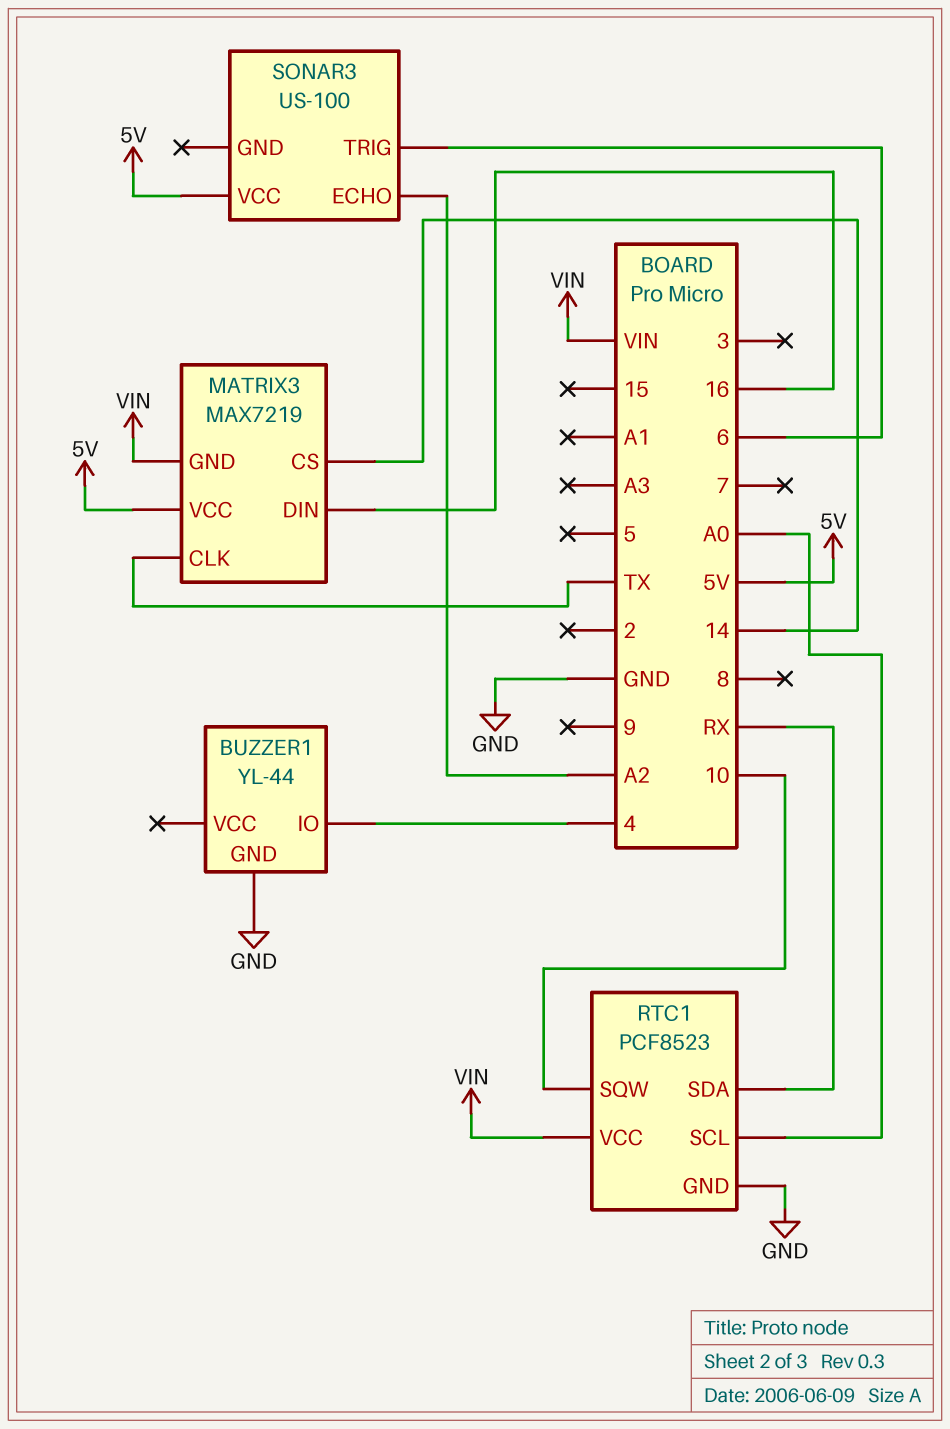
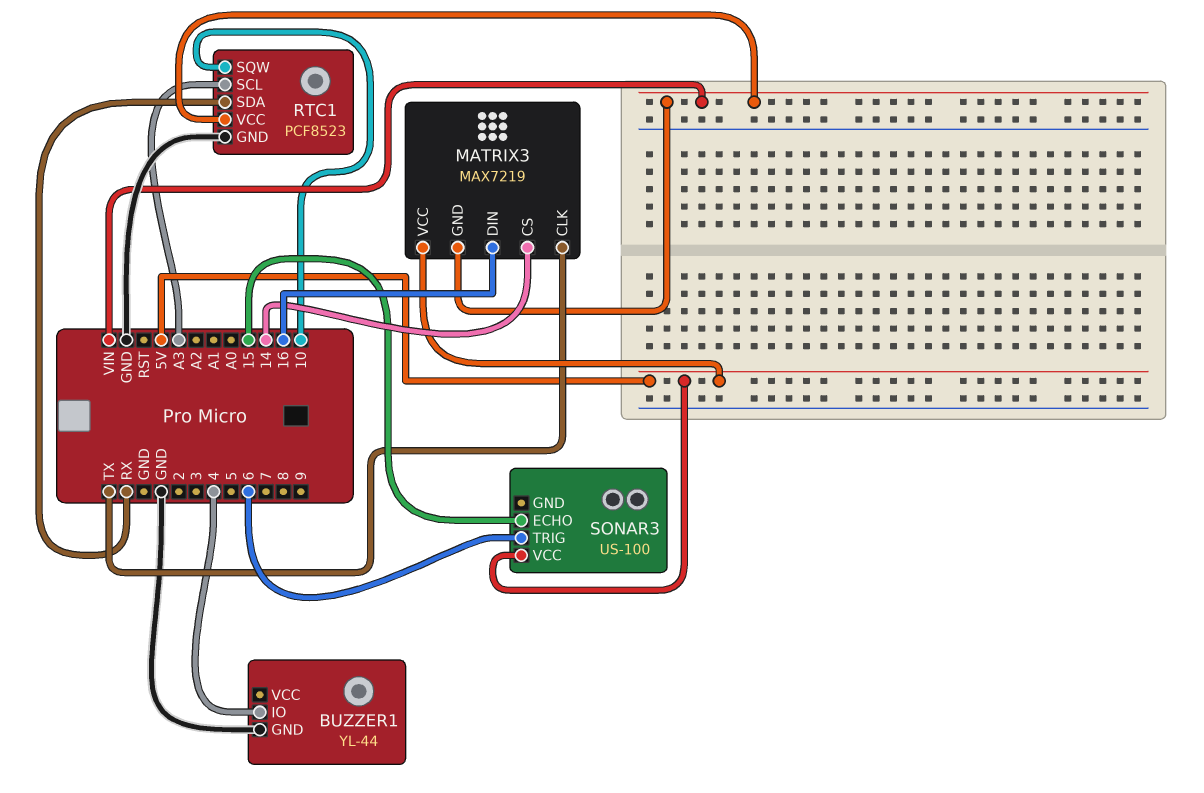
RTC1 pin SCL: A0 -> A3
SONAR3 pin ECHO: A2 -> 15

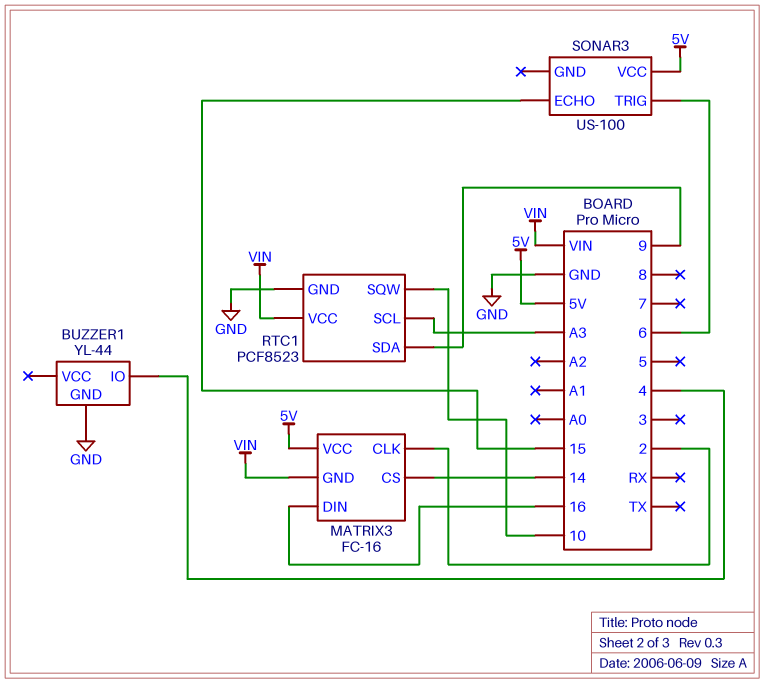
MATRIX3: MAX7219 -> FC-16
MATRIX3 pin CLK: TX -> 2
RTC1 pin SDA: RX -> 9

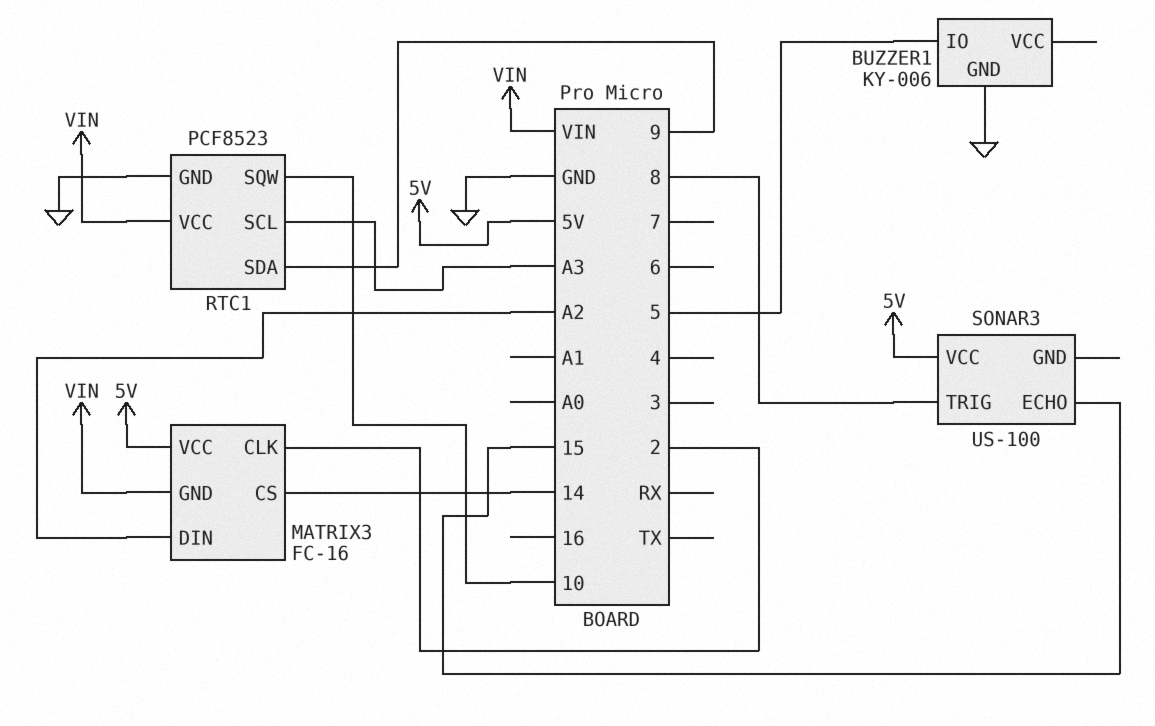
BUZZER1: YL-44 -> KY-006
BUZZER1 pin IO: 4 -> 5
MATRIX3 pin DIN: 16 -> A2
SONAR3 pin TRIG: 6 -> 8

